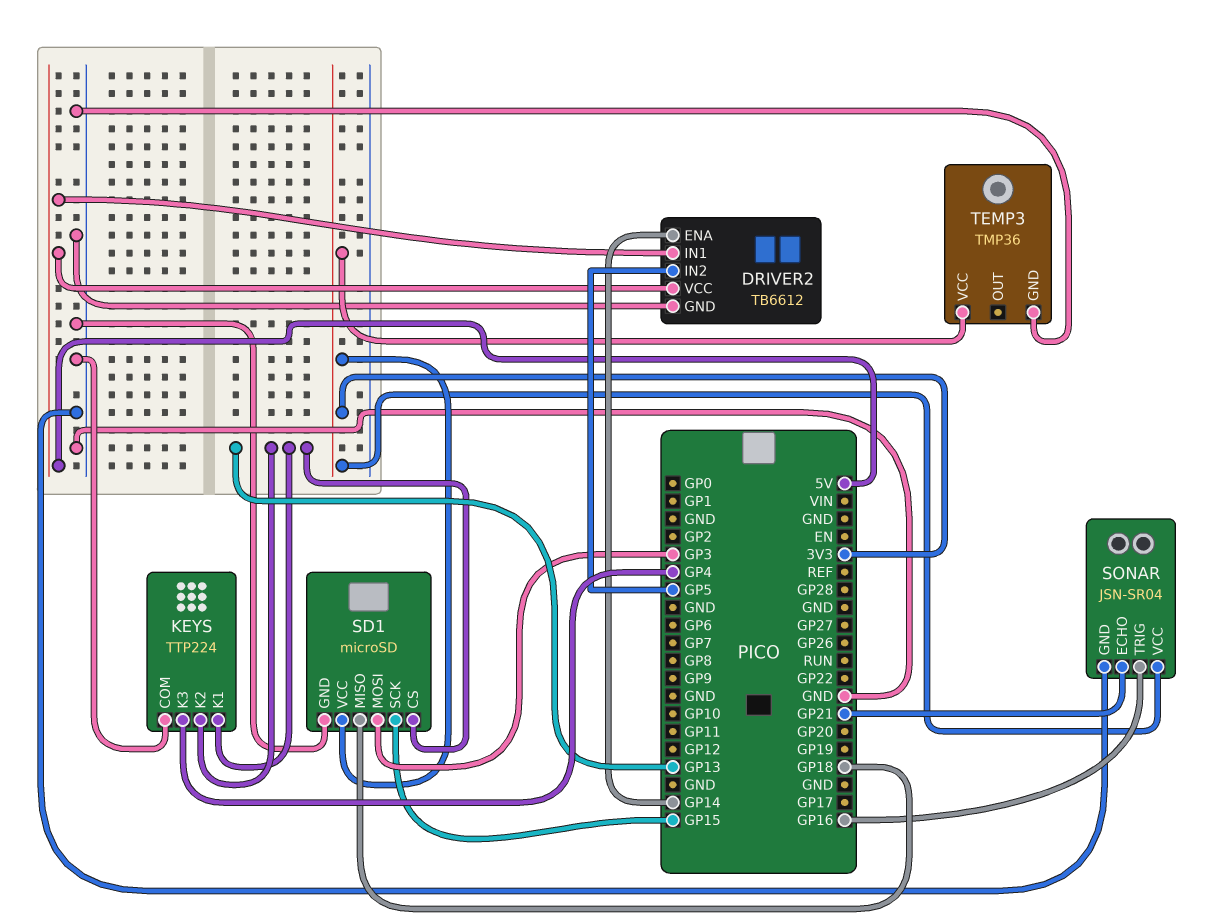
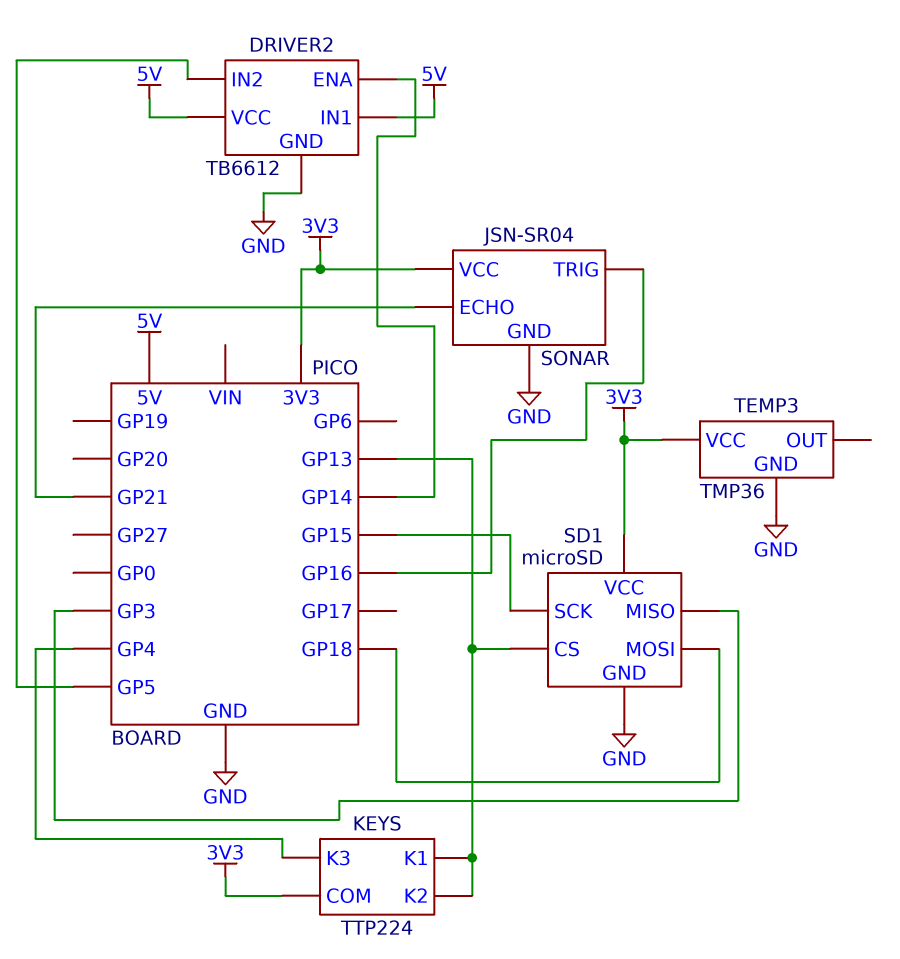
KEYS pin COM: GND -> 3V3
SD1 pin MISO: GP18 -> GP3
SD1 pin MOSI: GP3 -> GP18

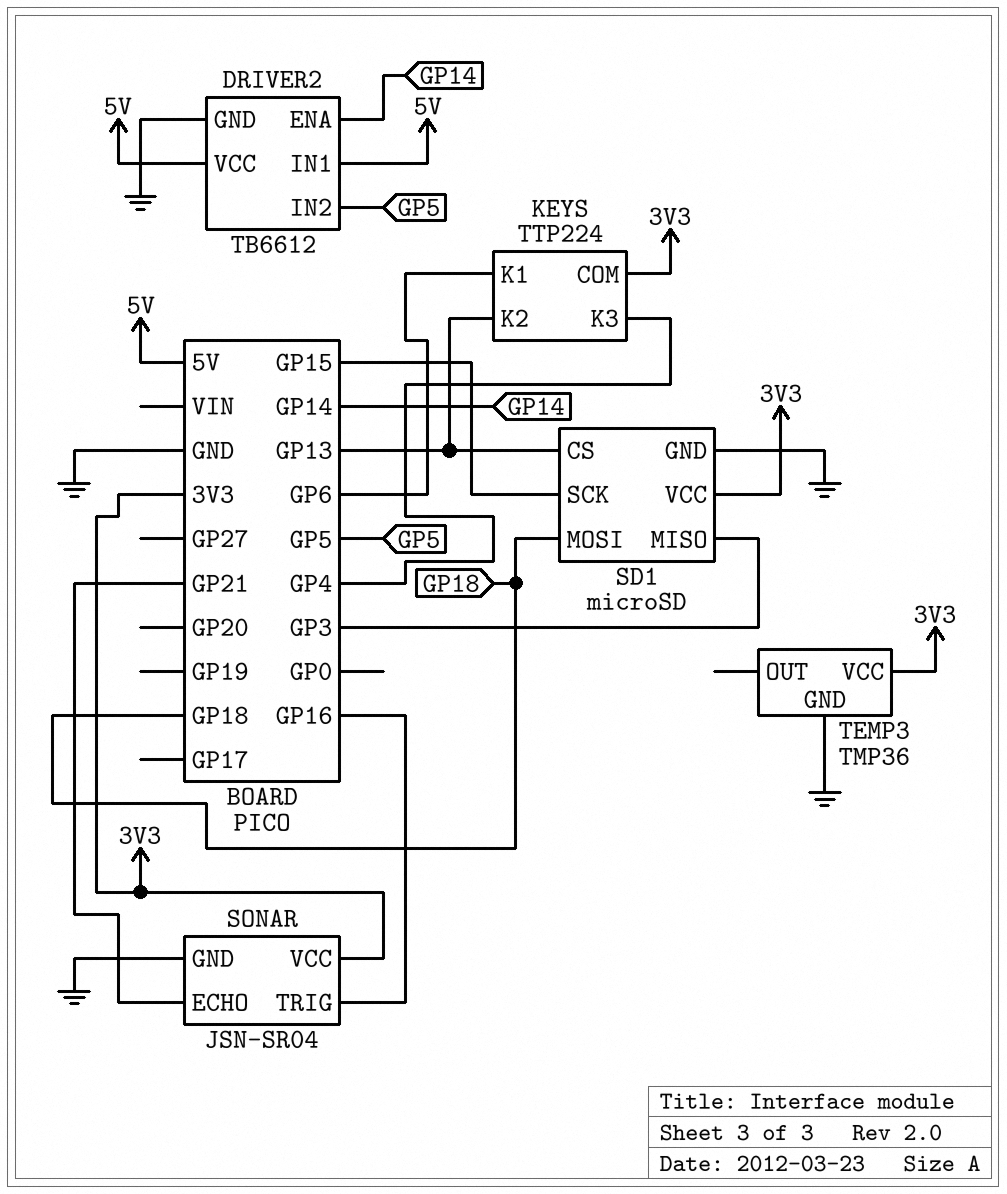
KEYS pin K1: GP13 -> GP6

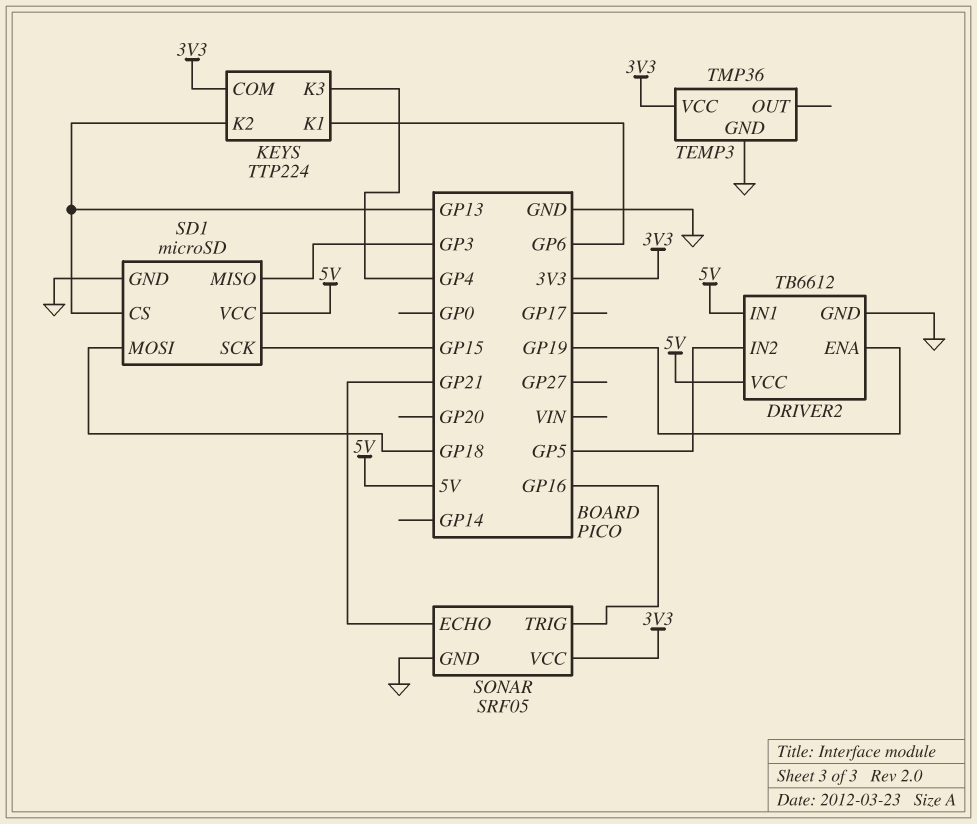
DRIVER2 pin ENA: GP14 -> GP19
SD1 pin VCC: 3V3 -> 5V
SONAR: JSN-SR04 -> SRF05

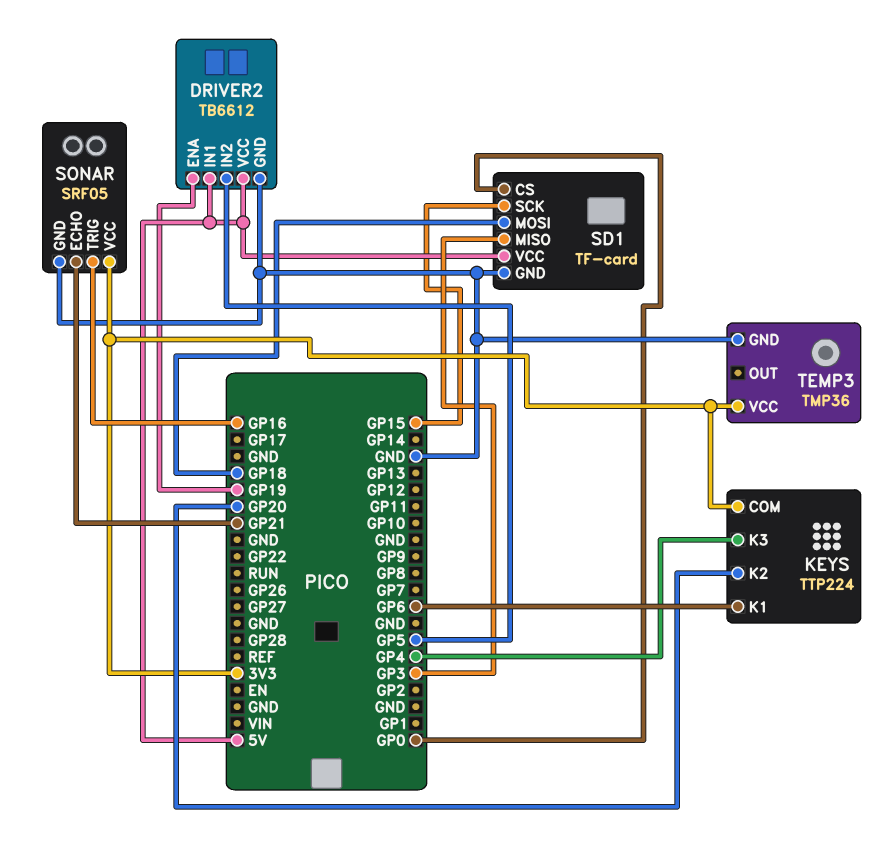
KEYS pin K2: GP13 -> GP20
SD1: microSD -> TF-card
SD1 pin CS: GP13 -> GP0

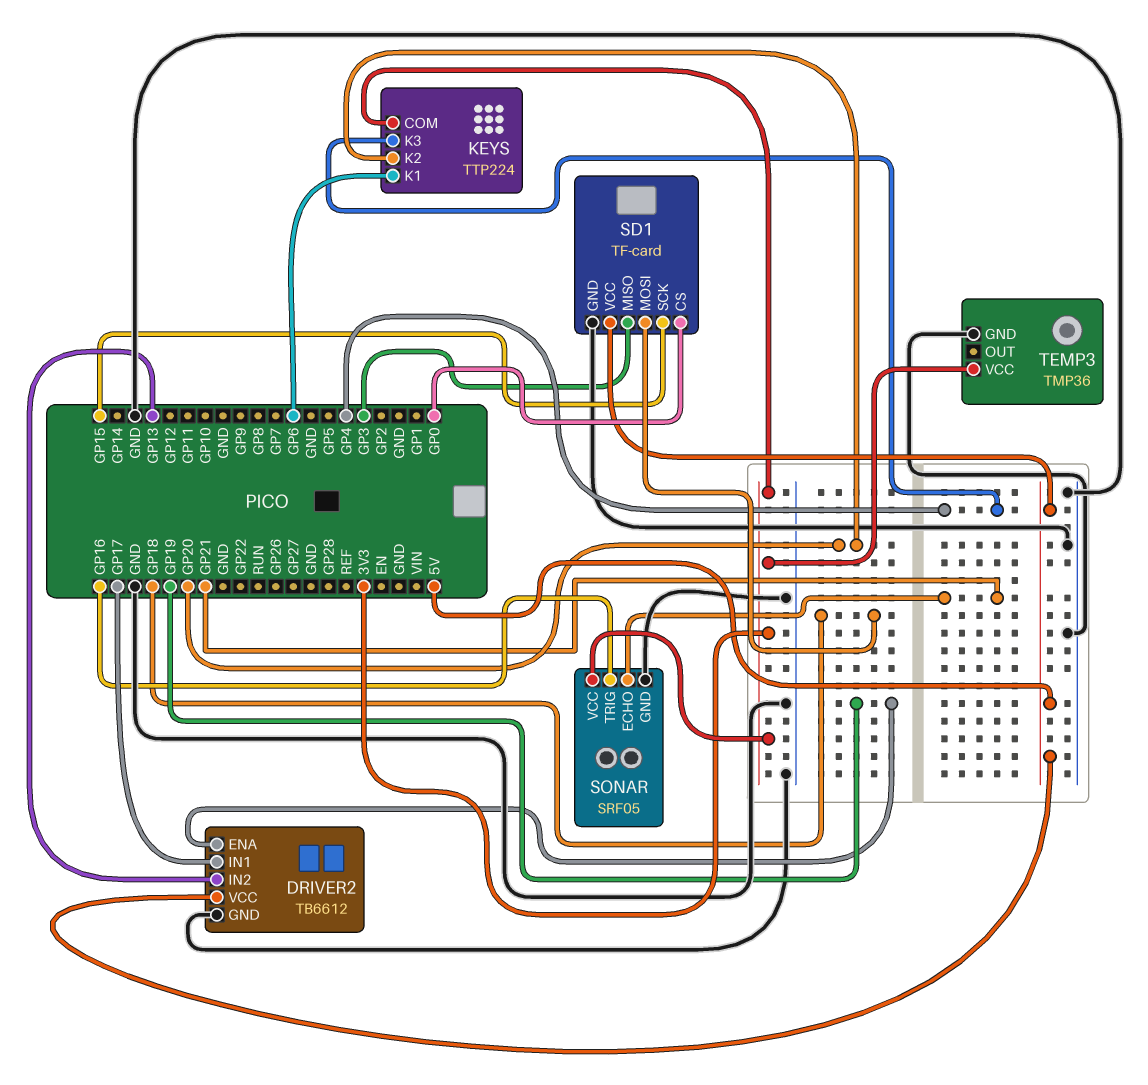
DRIVER2 pin IN1: 5V -> GP17
DRIVER2 pin IN2: GP5 -> GP13

